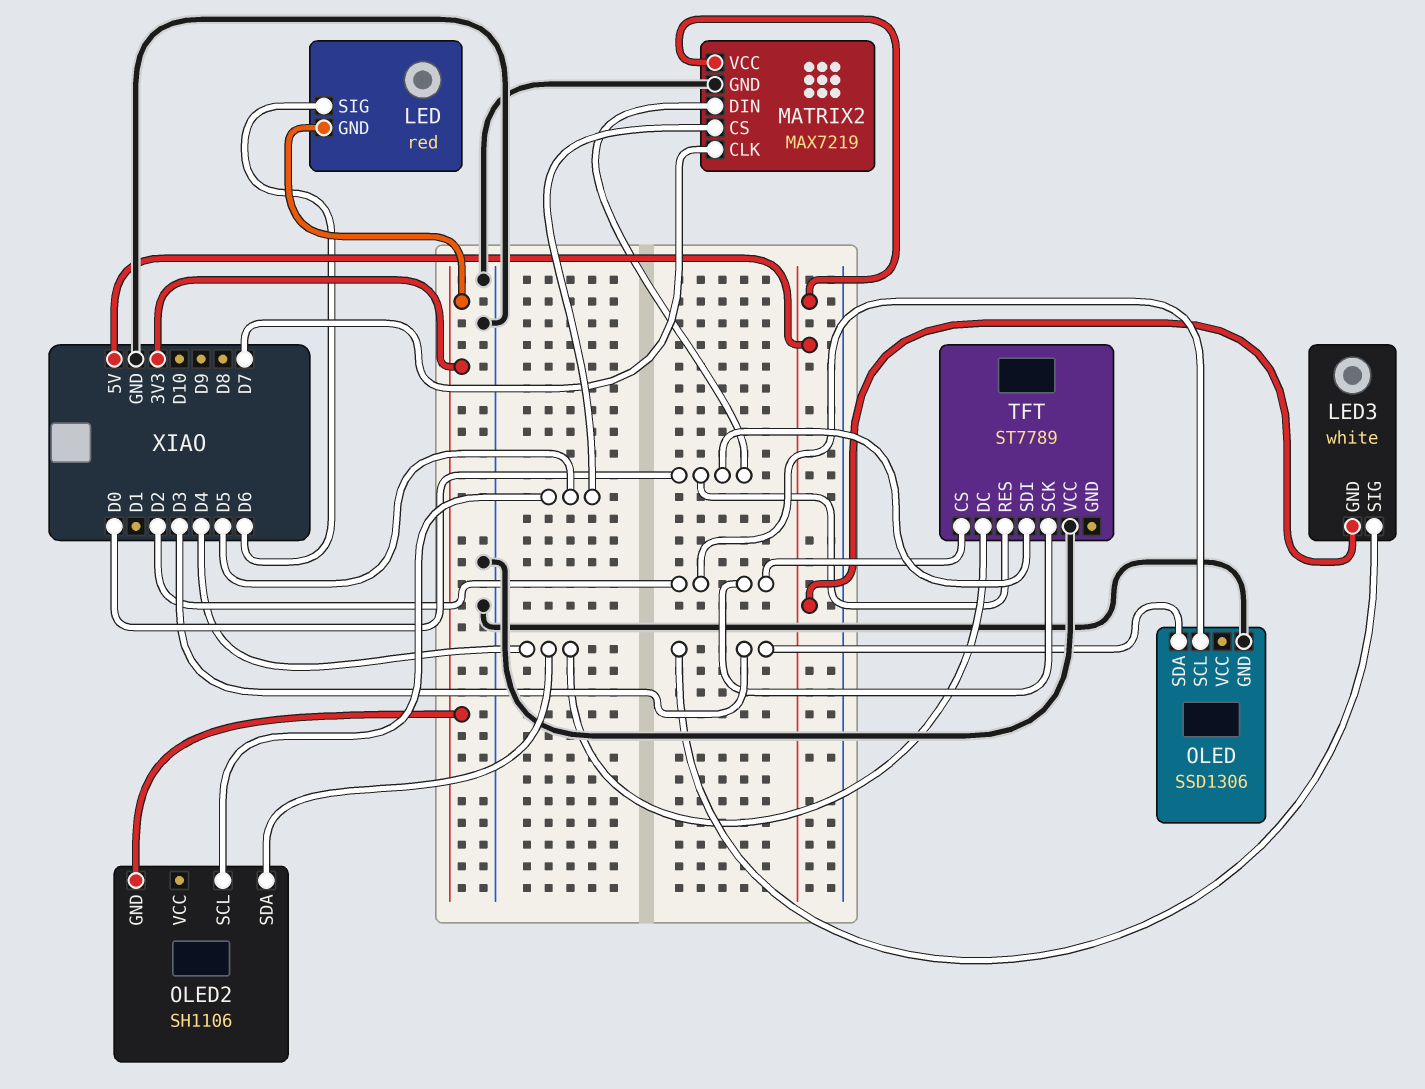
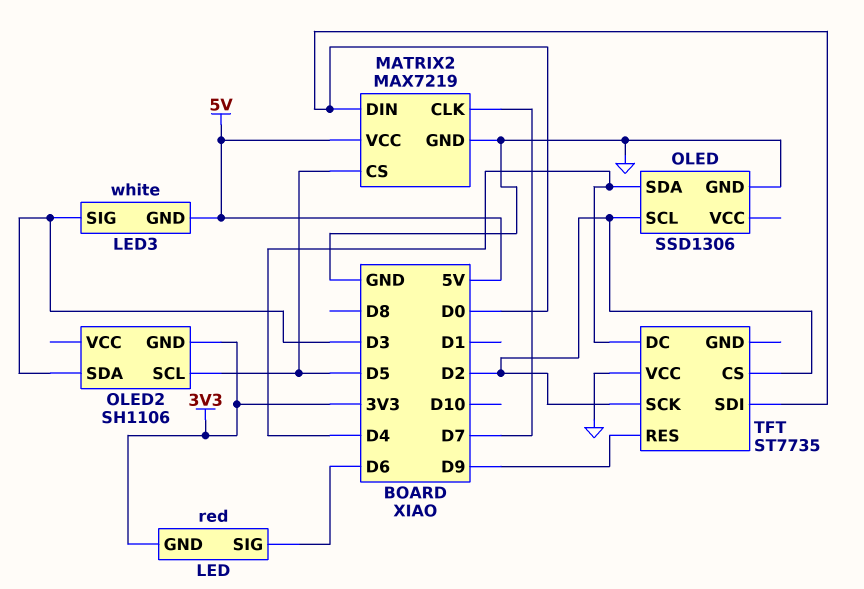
OLED pin SDA: D3 -> D4
OLED2 pin SDA: D4 -> D3
TFT: ST7789 -> ST7735
TFT pin RES: D0 -> D9

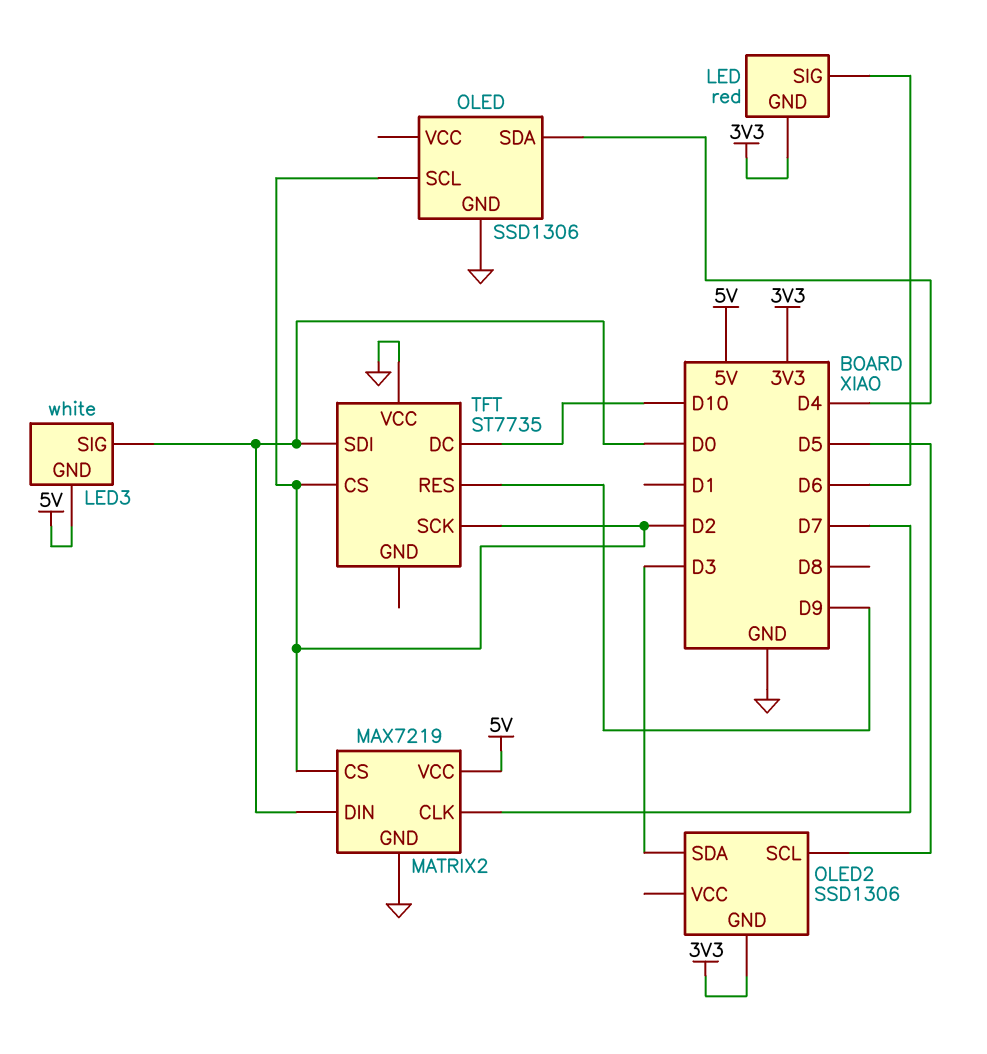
LED3 pin SIG: D3 -> D0
MATRIX2 pin CS: D5 -> D2
OLED2: SH1106 -> SSD1306
TFT pin DC: D4 -> D10

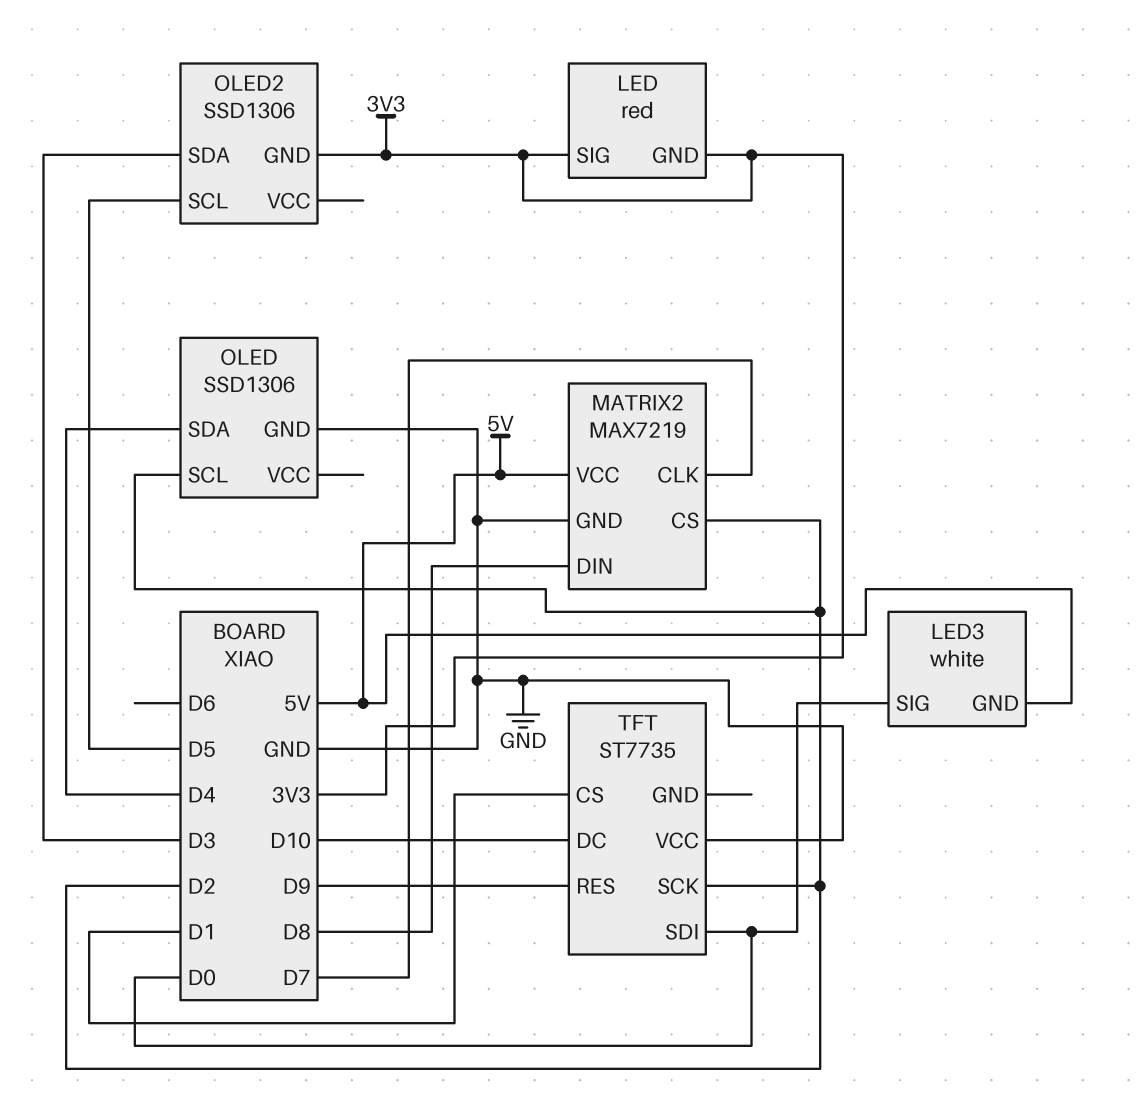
LED pin SIG: D6 -> 3V3
MATRIX2 pin DIN: D0 -> D8
TFT pin CS: D2 -> D1

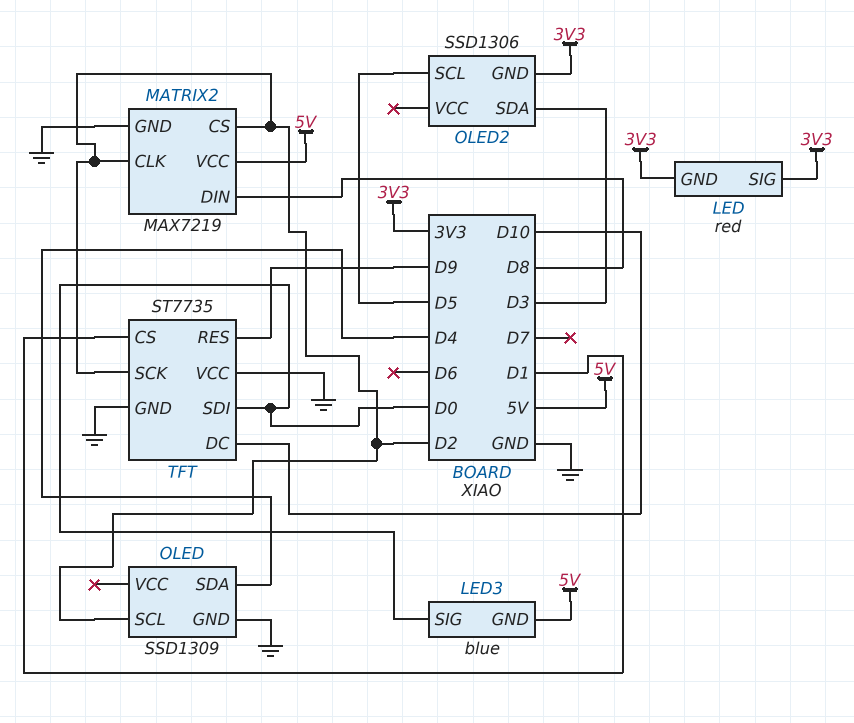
LED3: white -> blue
MATRIX2 pin CLK: D7 -> D2
OLED: SSD1306 -> SSD1309
TFT pin GND: none -> GND

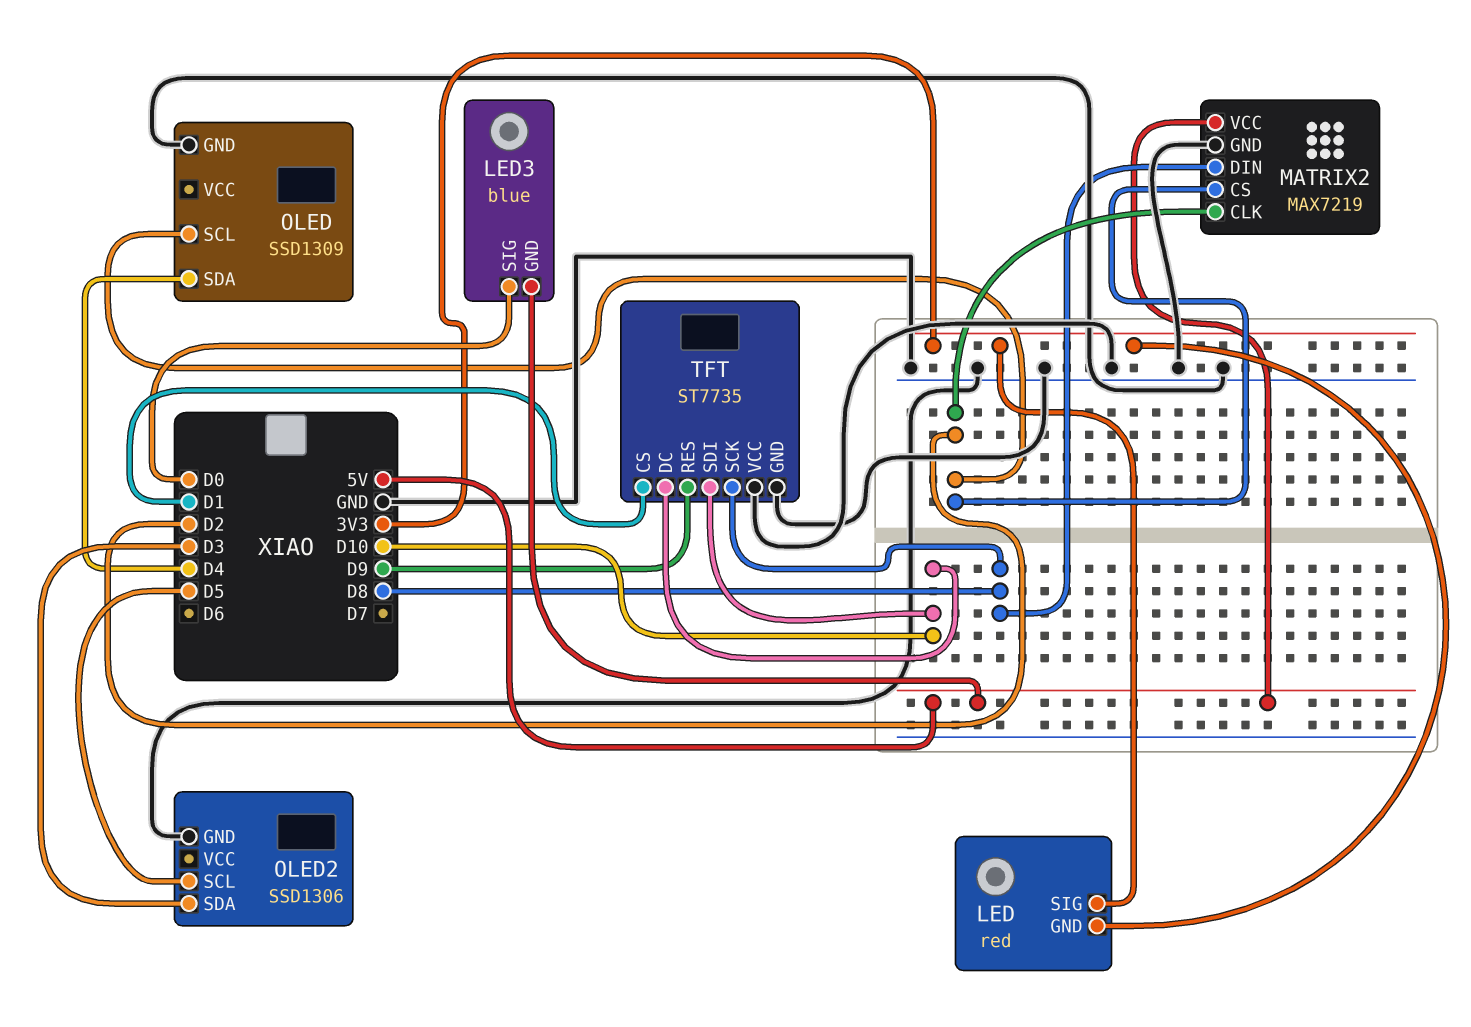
OLED2 pin GND: 3V3 -> GND
TFT pin SCK: D2 -> D8
TFT pin SDI: D0 -> D10

